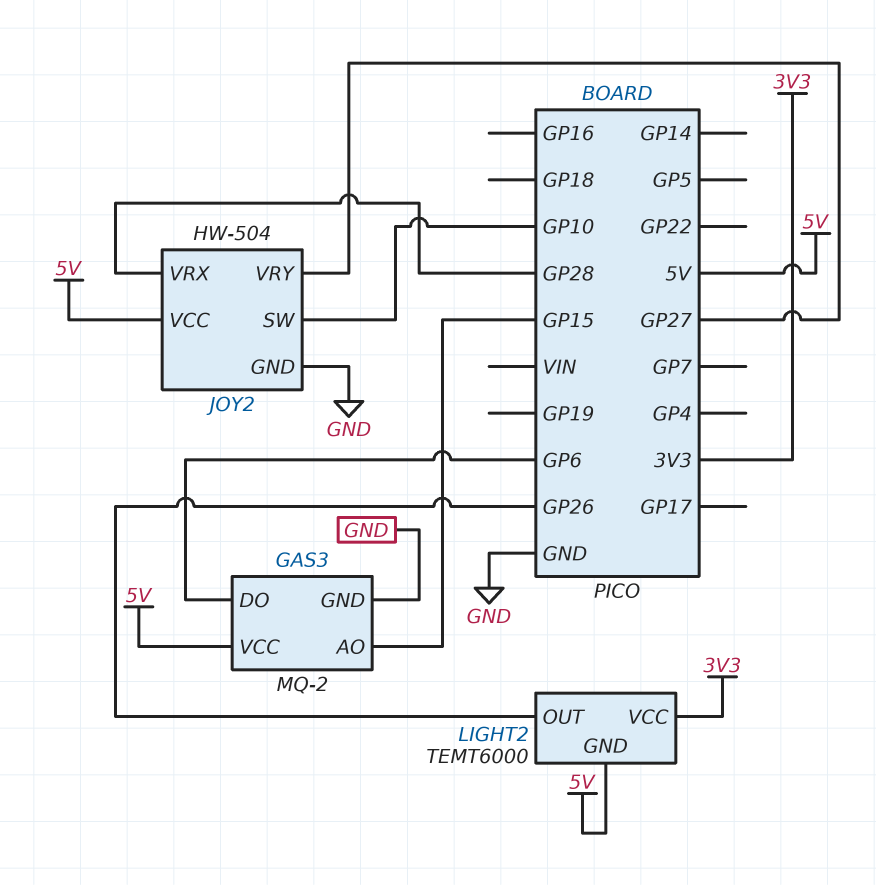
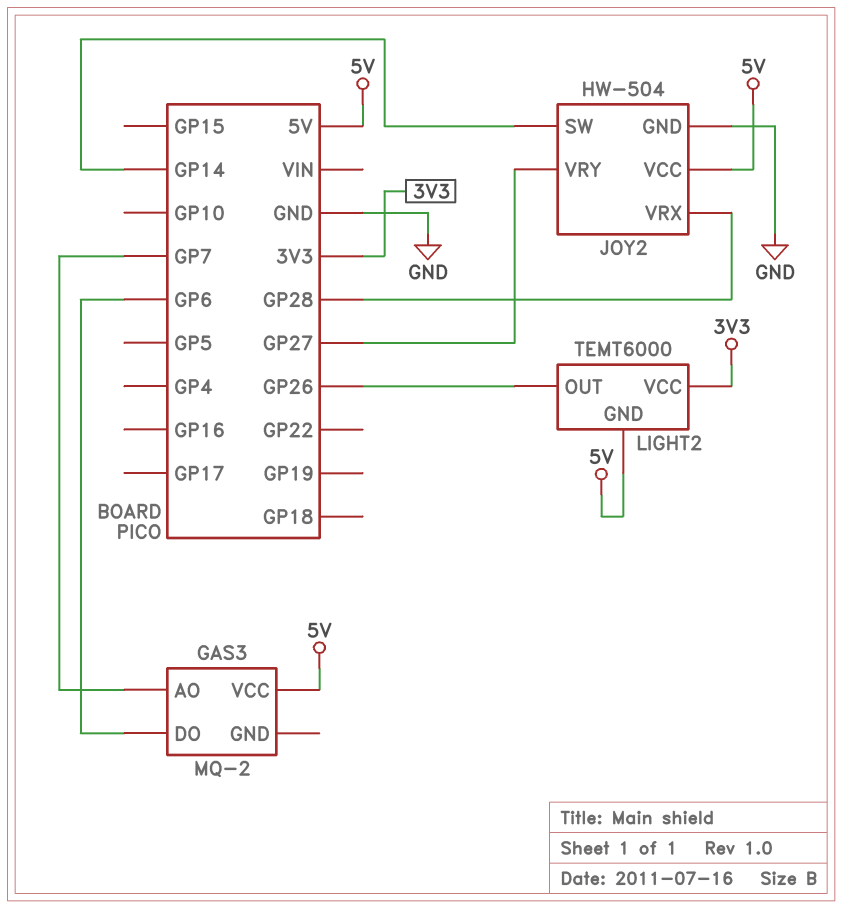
GAS3 pin AO: GP15 -> GP7
GAS3 pin GND: GND -> none
JOY2 pin SW: GP10 -> GP14

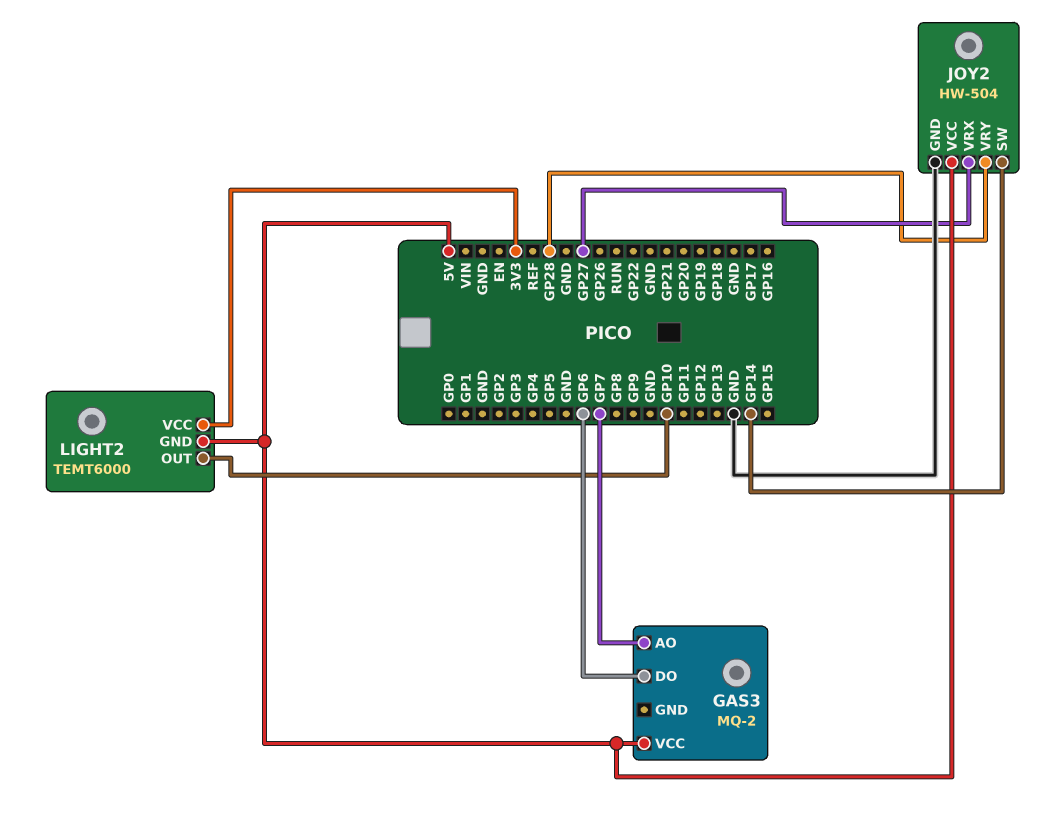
JOY2 pin VRX: GP28 -> GP27
JOY2 pin VRY: GP27 -> GP28
LIGHT2 pin OUT: GP26 -> GP10

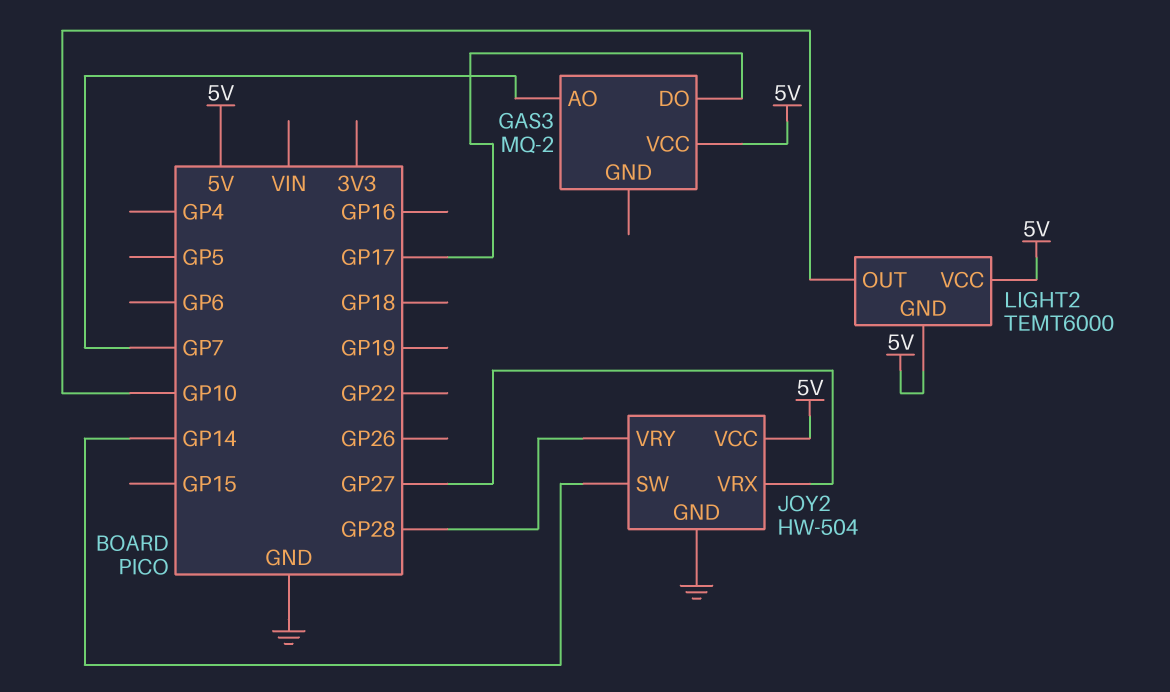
GAS3 pin DO: GP6 -> GP17
LIGHT2 pin VCC: 3V3 -> 5V

